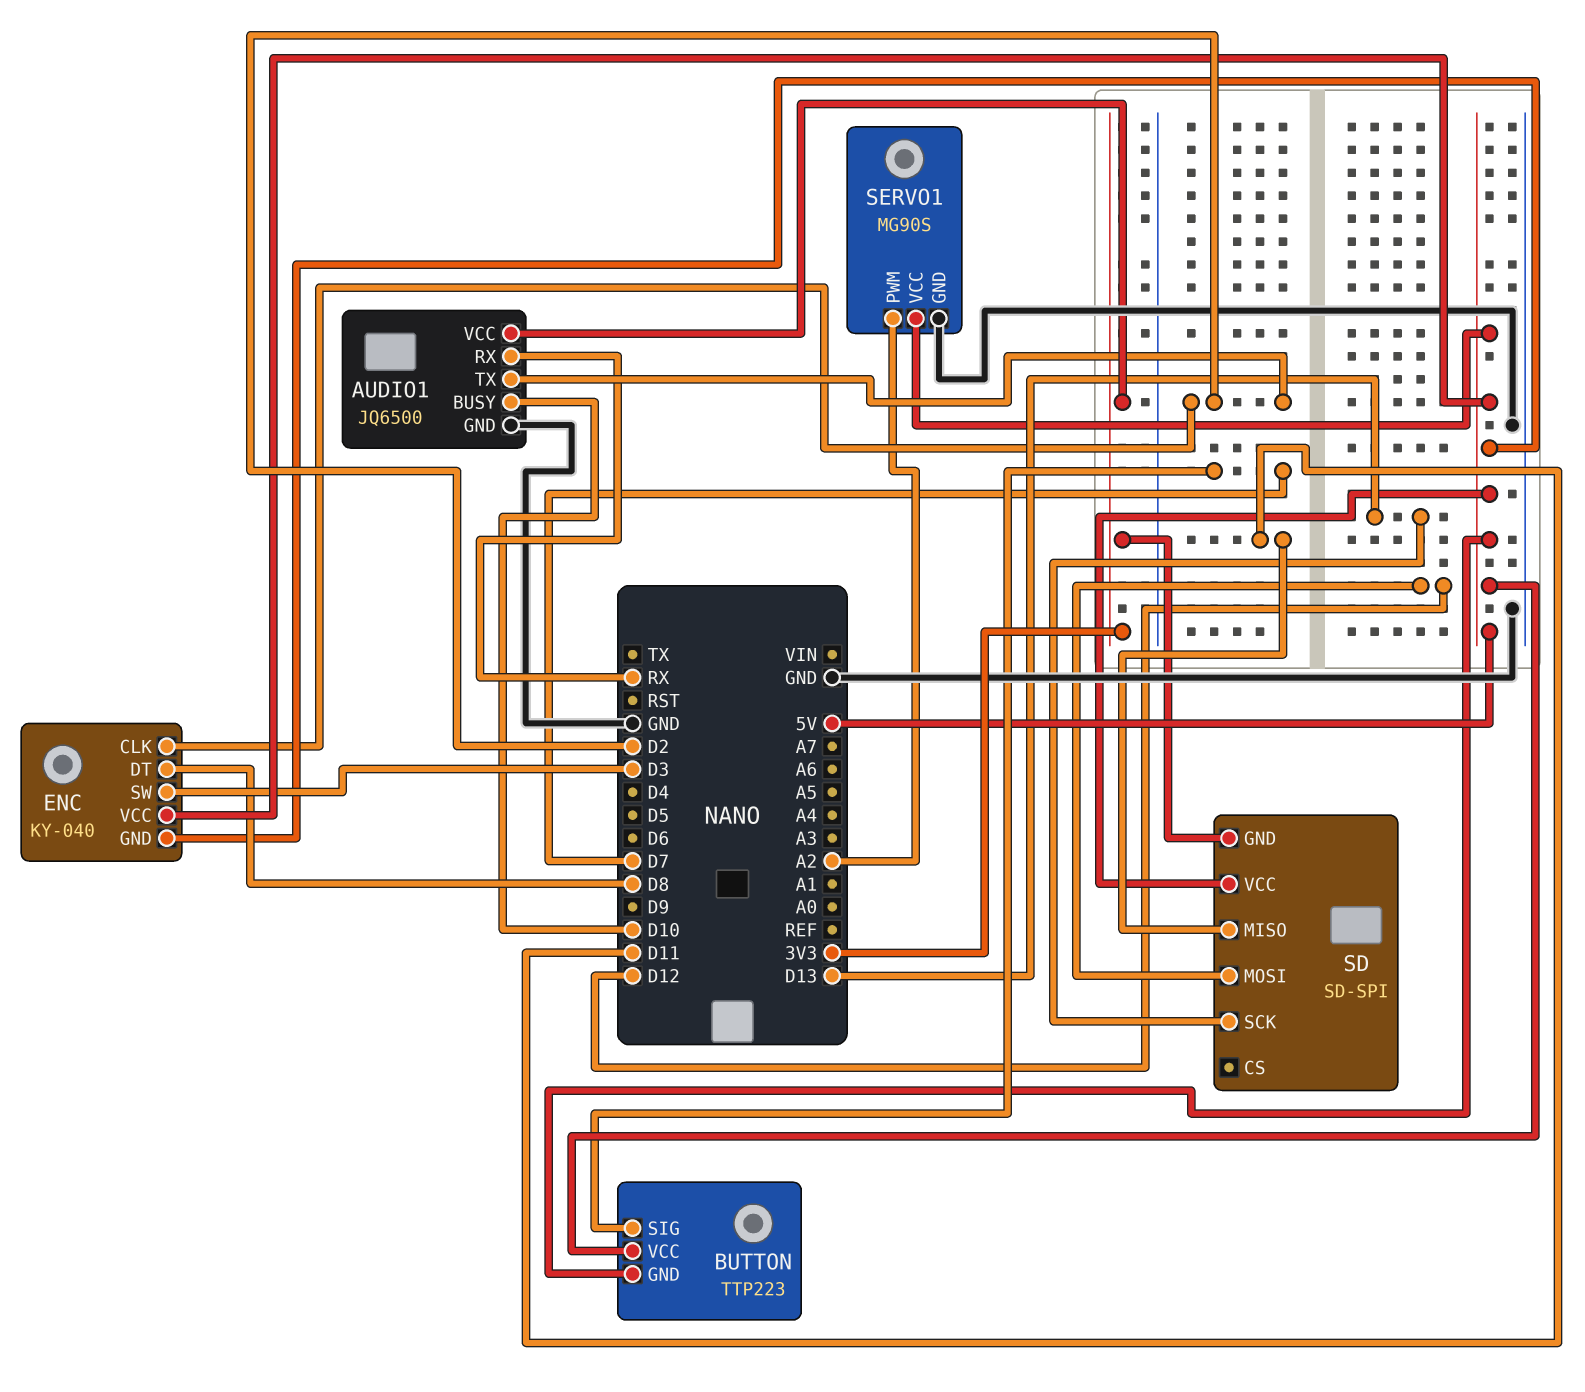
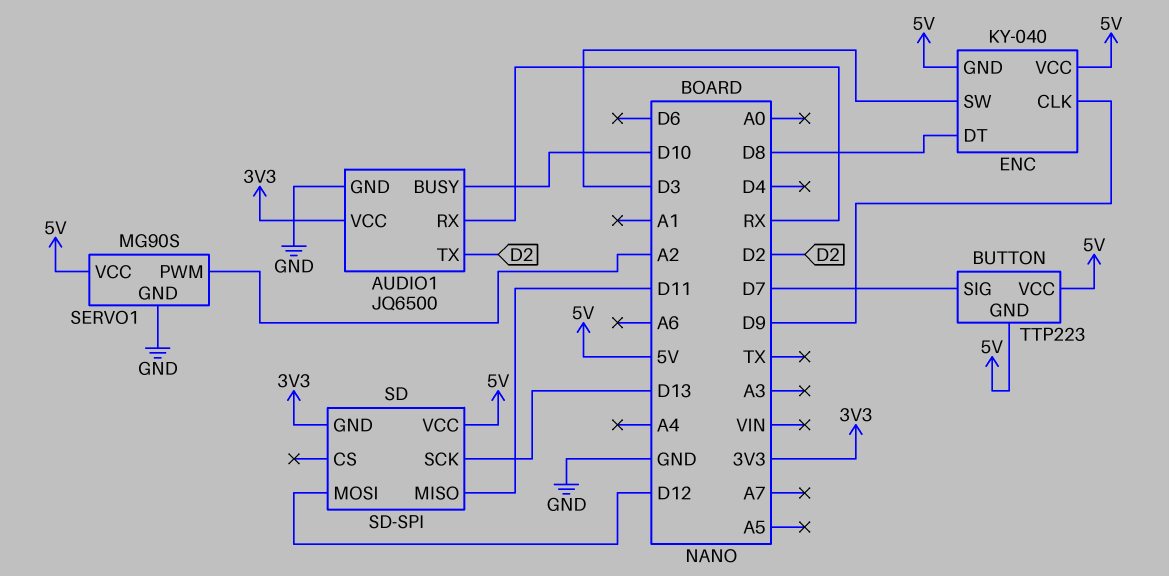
ENC pin CLK: D2 -> D9

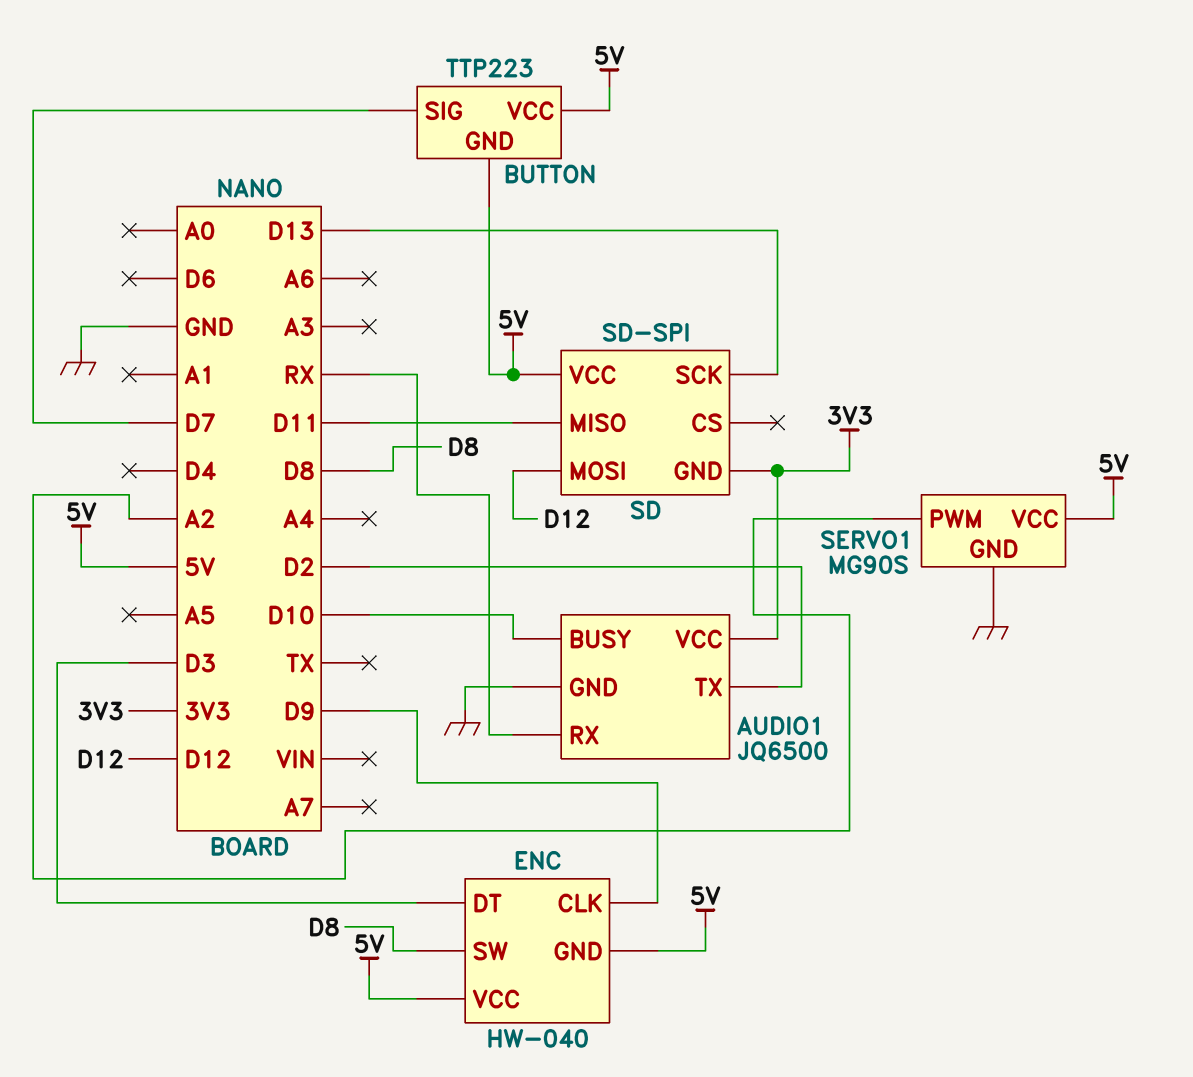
ENC: KY-040 -> HW-040
ENC pin DT: D8 -> D3
ENC pin SW: D3 -> D8

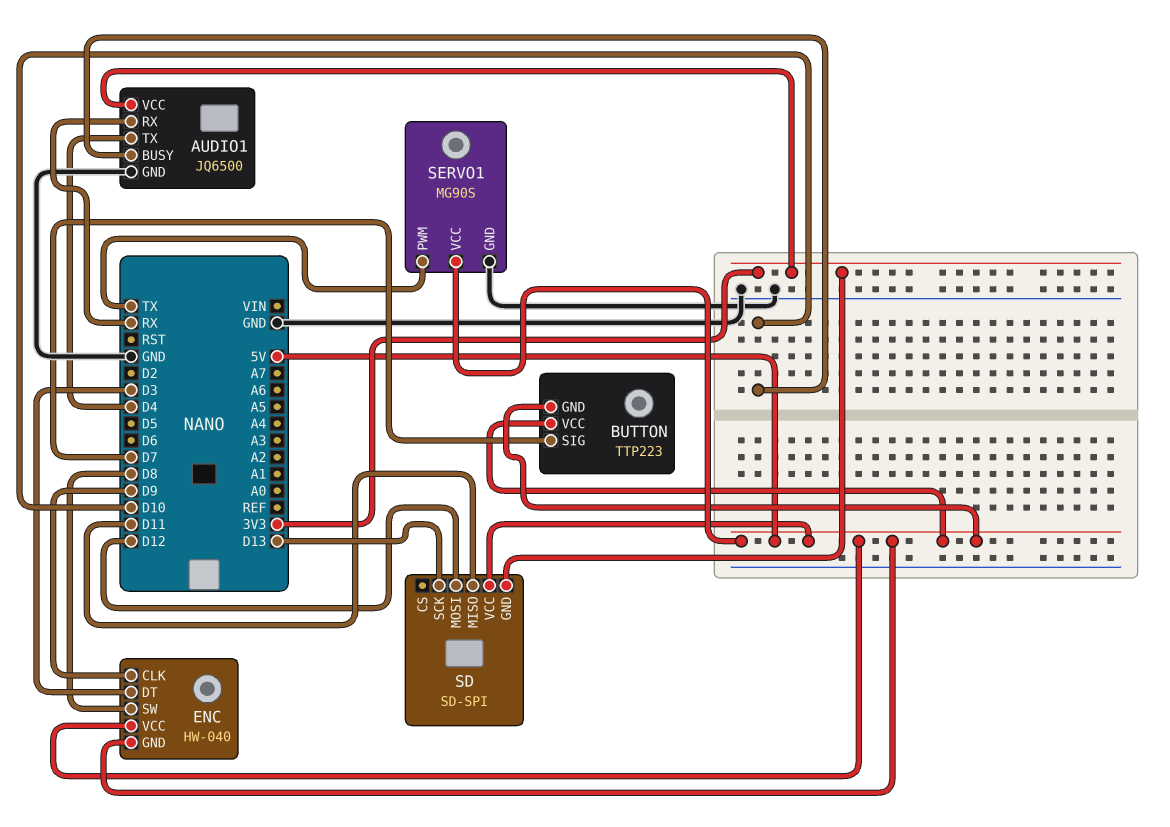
AUDIO1 pin TX: D2 -> D4
SERVO1 pin PWM: A2 -> TX

